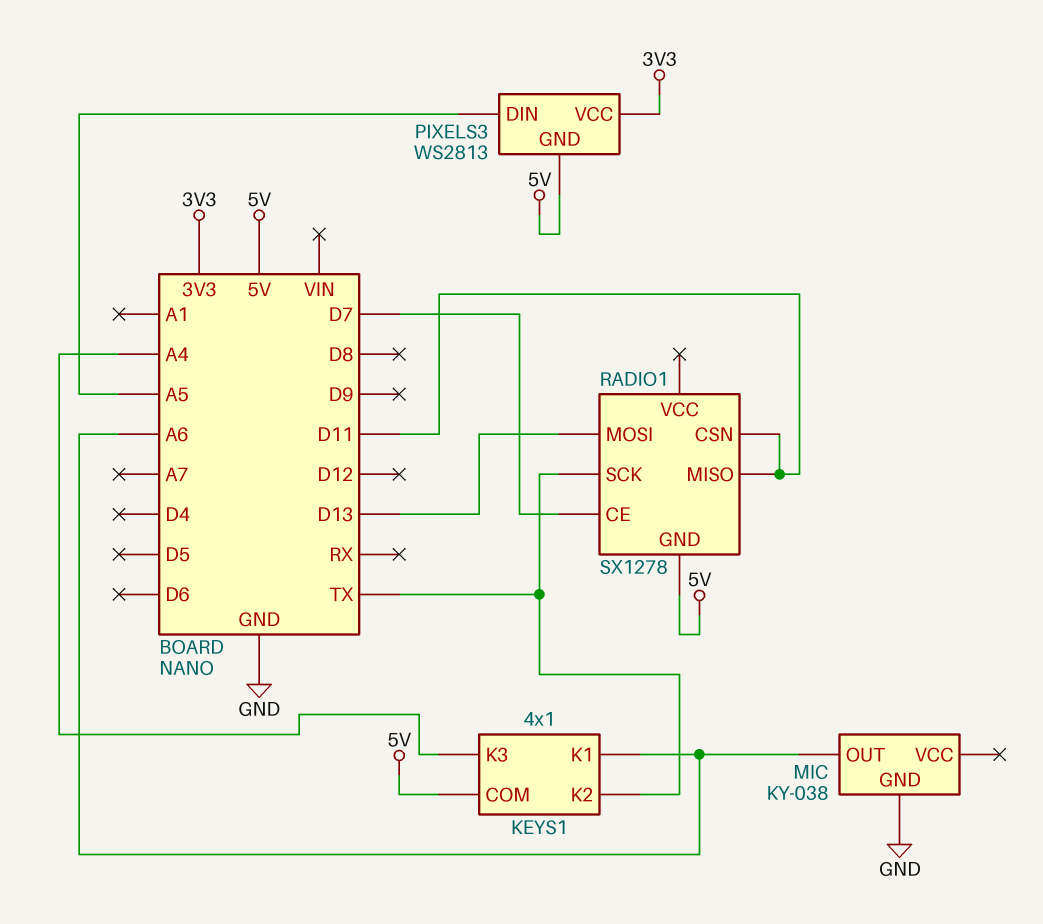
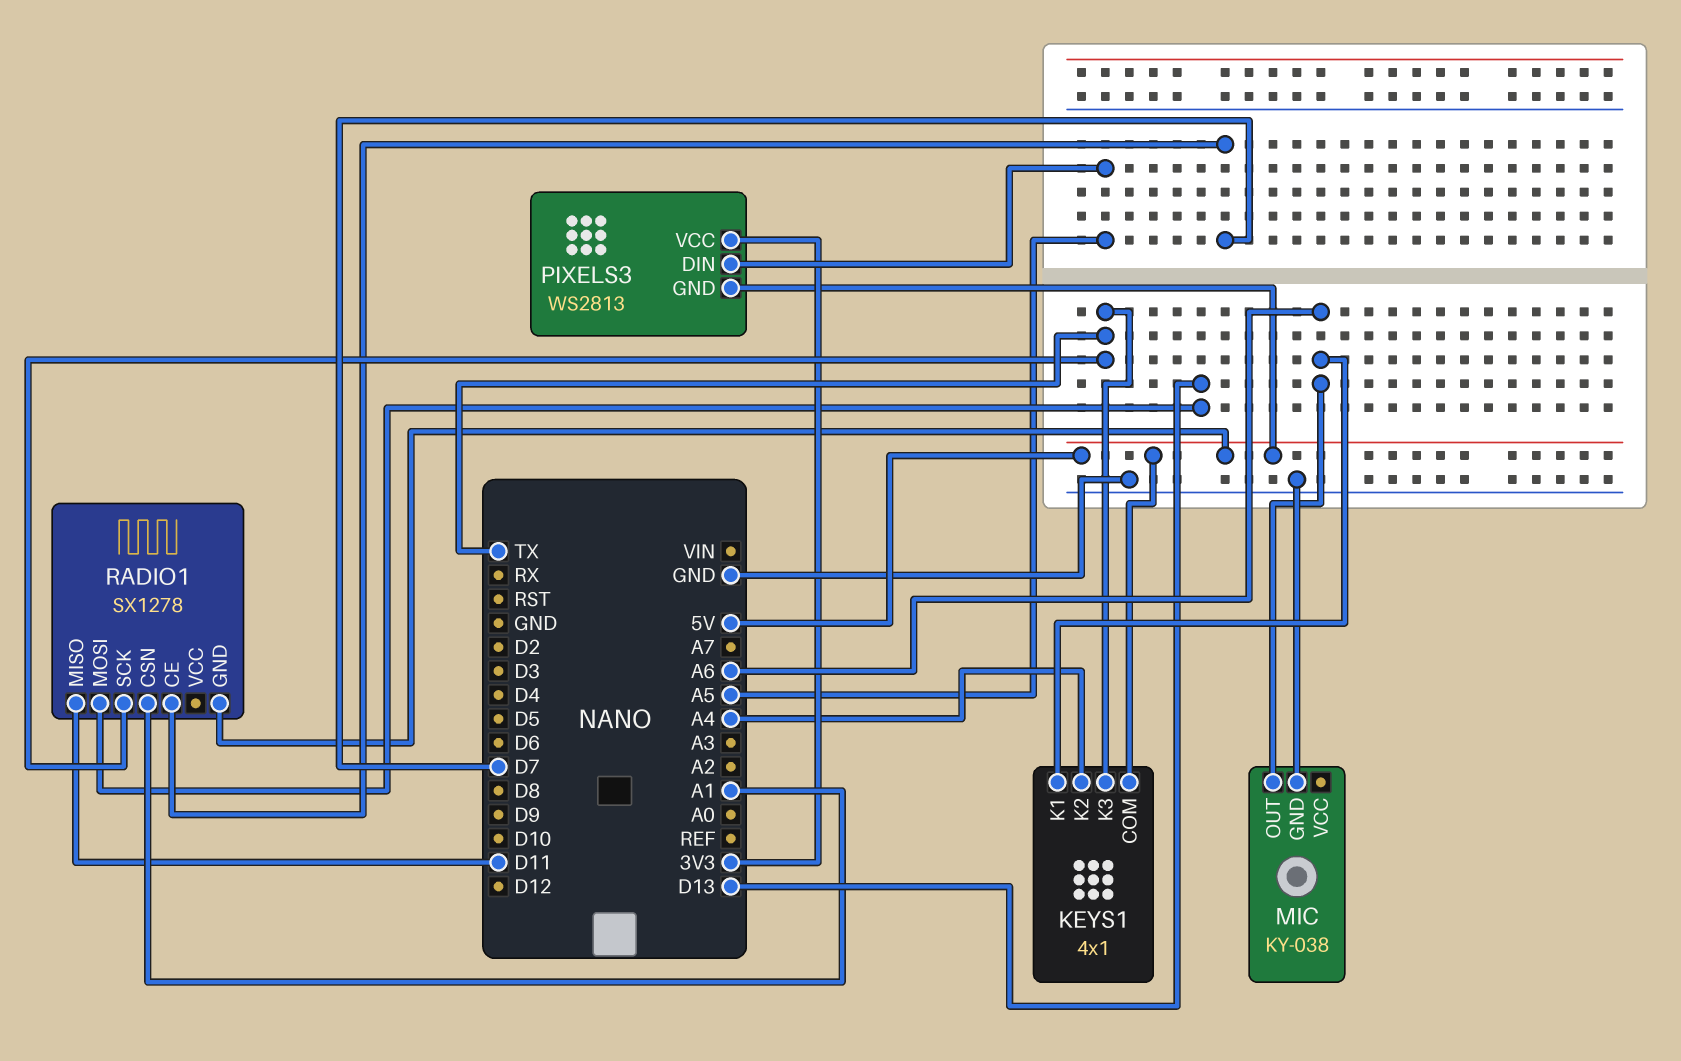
KEYS1 pin K2: TX -> A4
KEYS1 pin K3: A4 -> TX
RADIO1 pin CSN: D11 -> A1

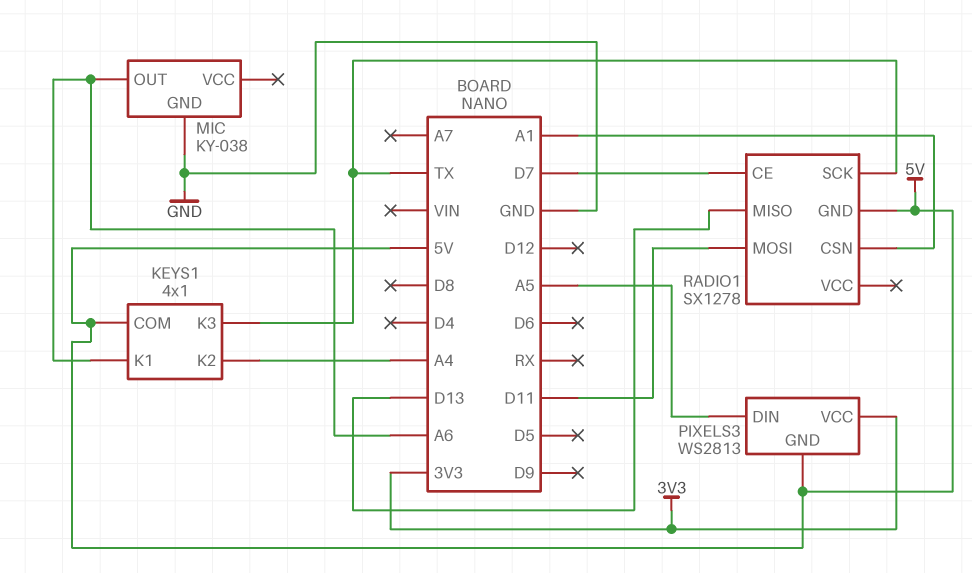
RADIO1 pin MISO: D11 -> D13
RADIO1 pin MOSI: D13 -> D11

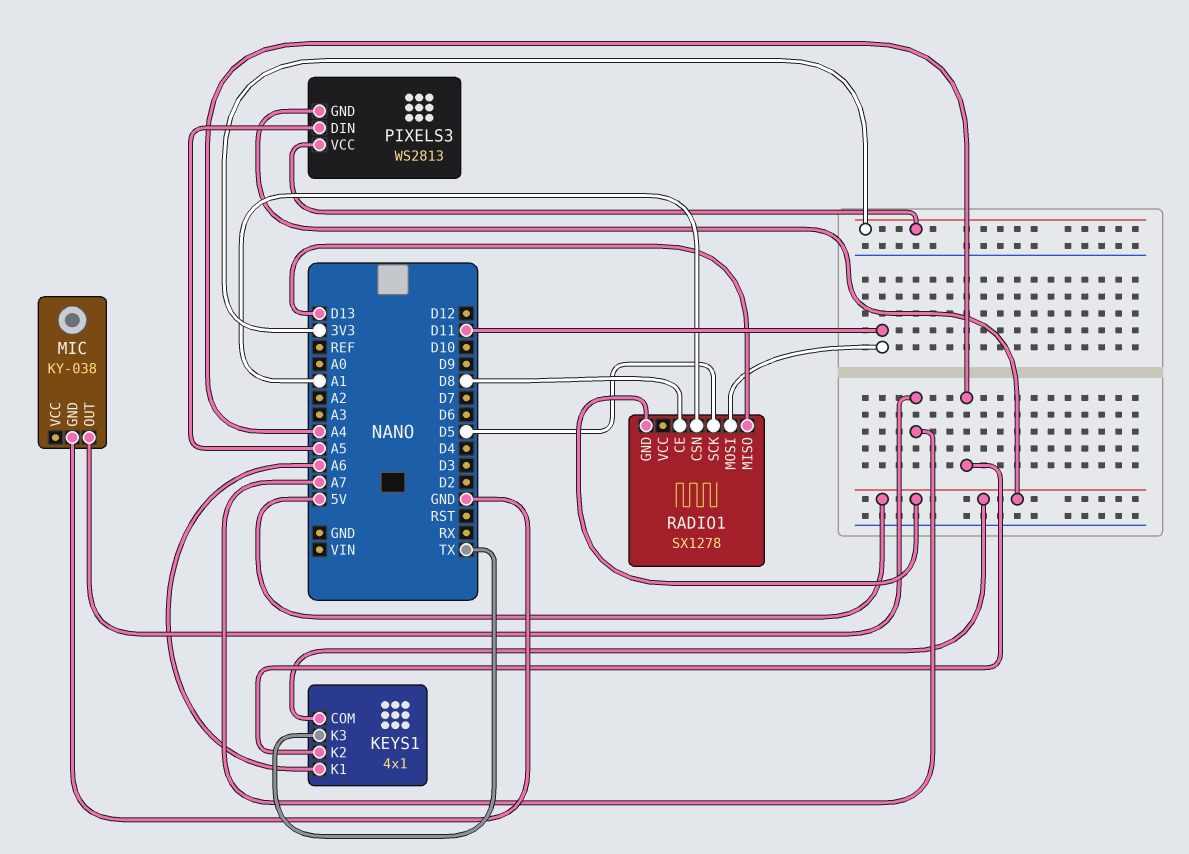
MIC pin OUT: A6 -> A7
RADIO1 pin CE: D7 -> D8
RADIO1 pin SCK: TX -> D5

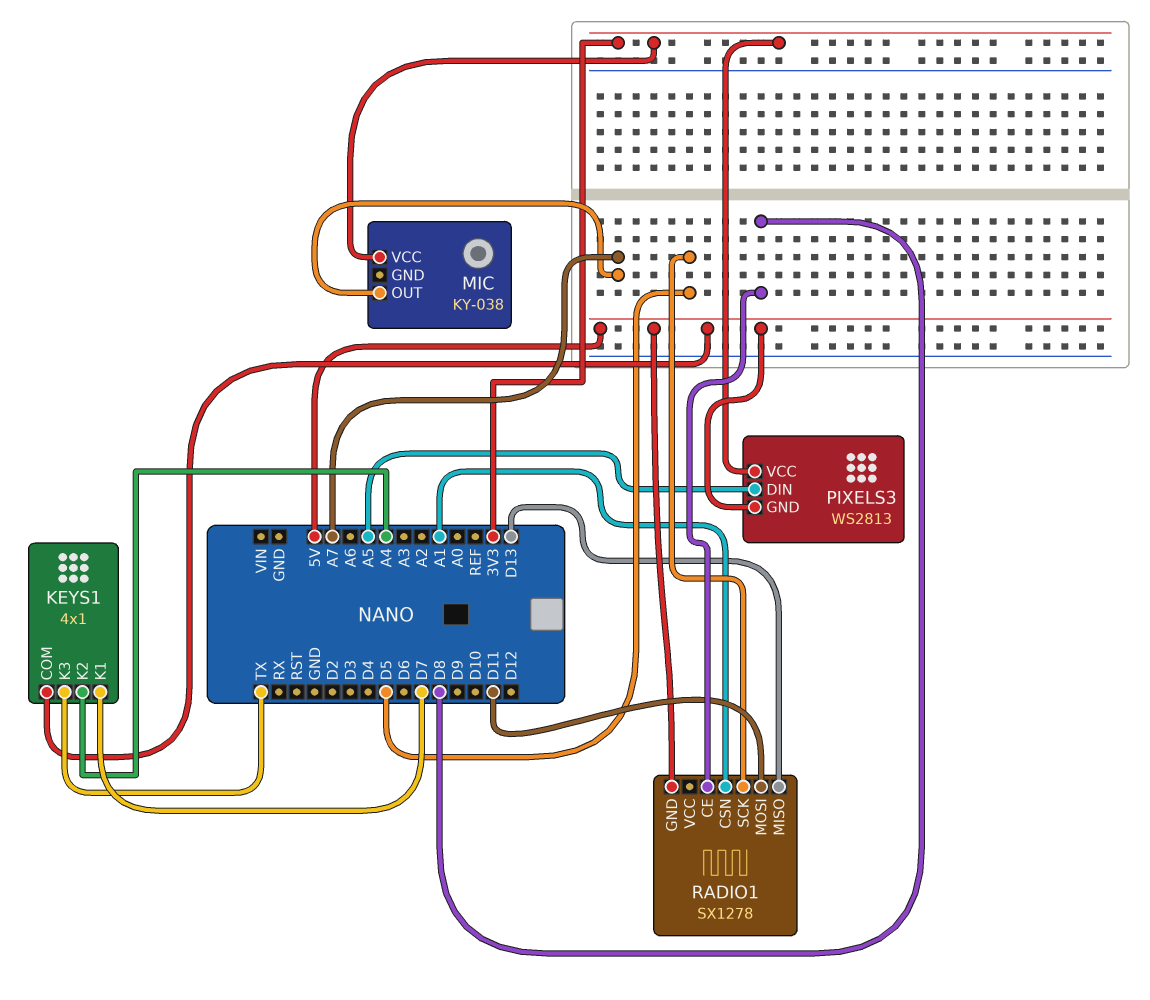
KEYS1 pin K1: A6 -> D7
MIC pin GND: GND -> none
MIC pin VCC: none -> 3V3

